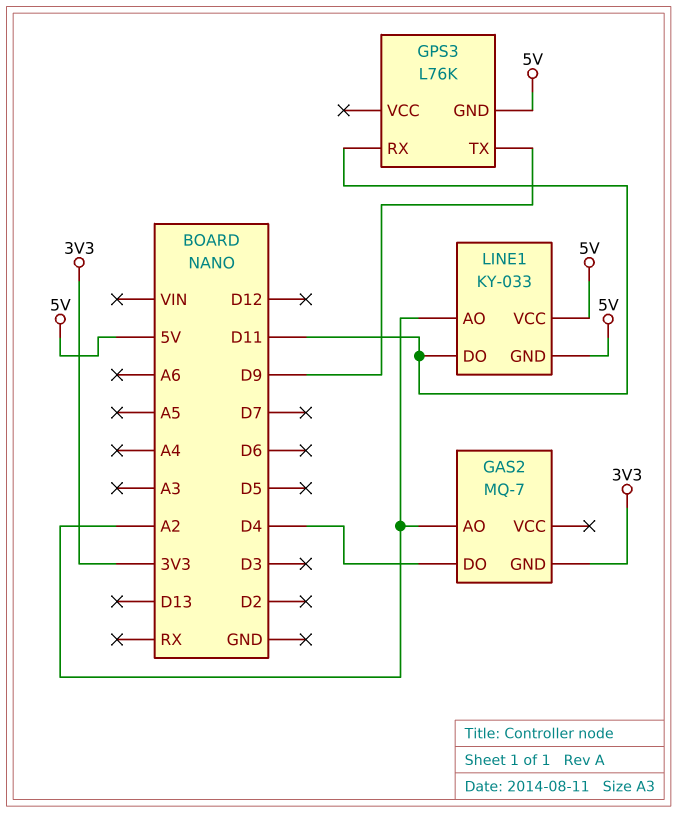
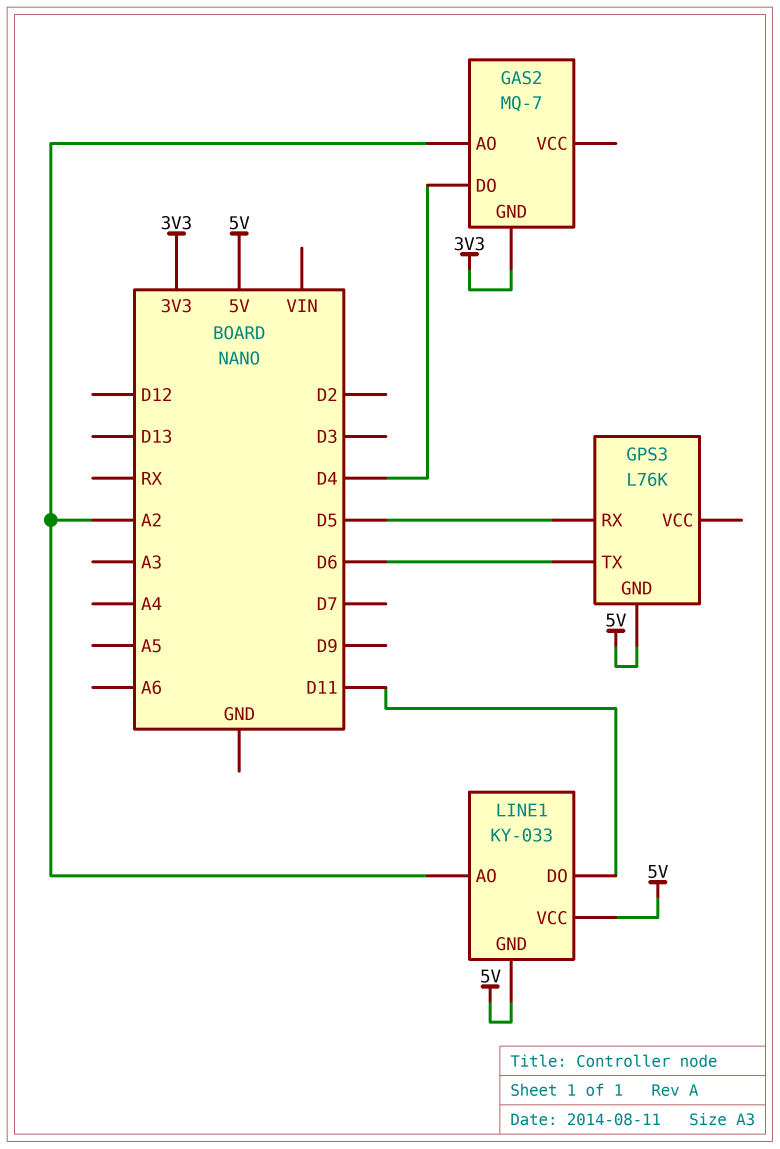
GPS3 pin RX: D11 -> D5
GPS3 pin TX: D9 -> D6

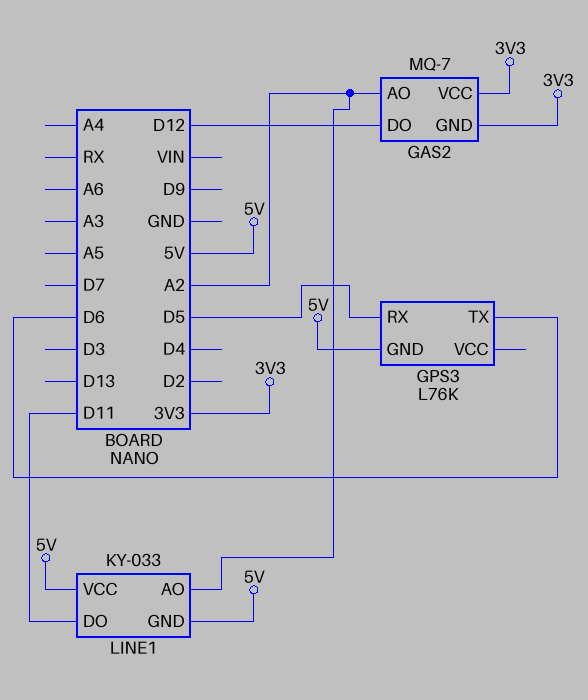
GAS2 pin DO: D4 -> D12
GAS2 pin VCC: none -> 3V3

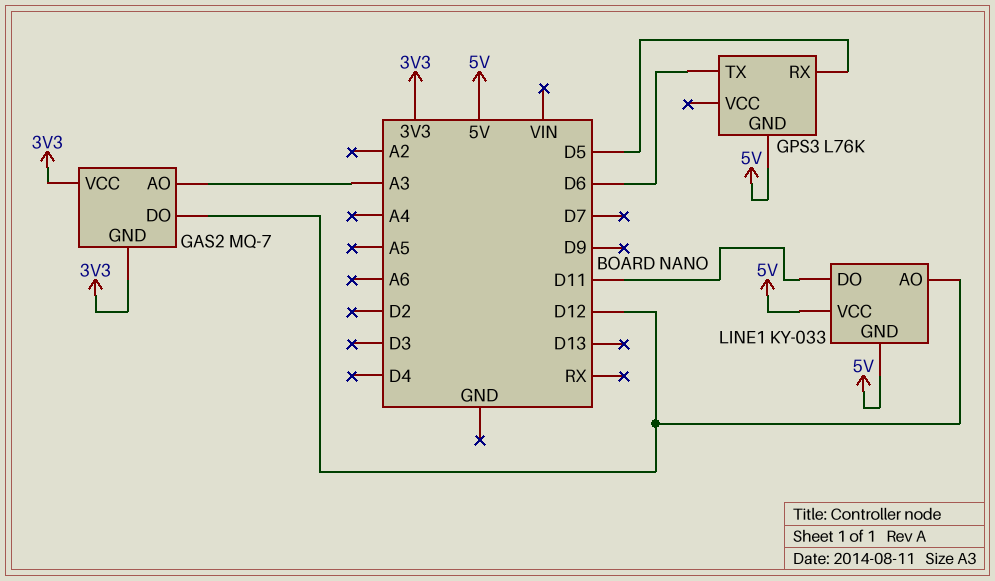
GAS2 pin AO: A2 -> A3
LINE1 pin AO: A2 -> D12

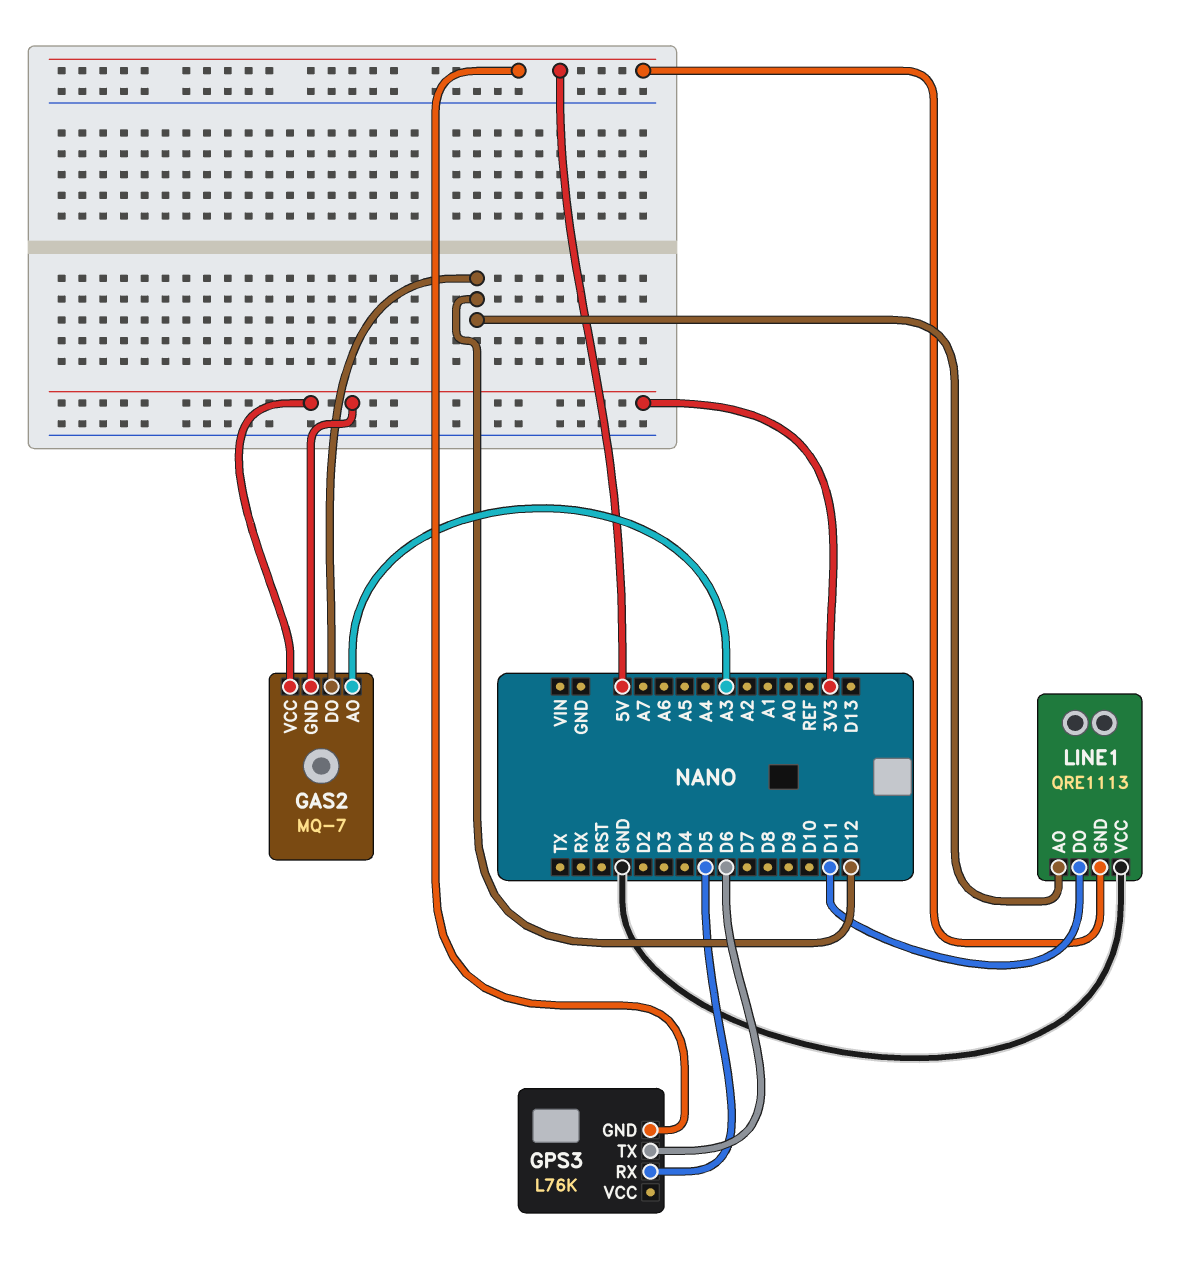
LINE1: KY-033 -> QRE1113
LINE1 pin VCC: 5V -> GND

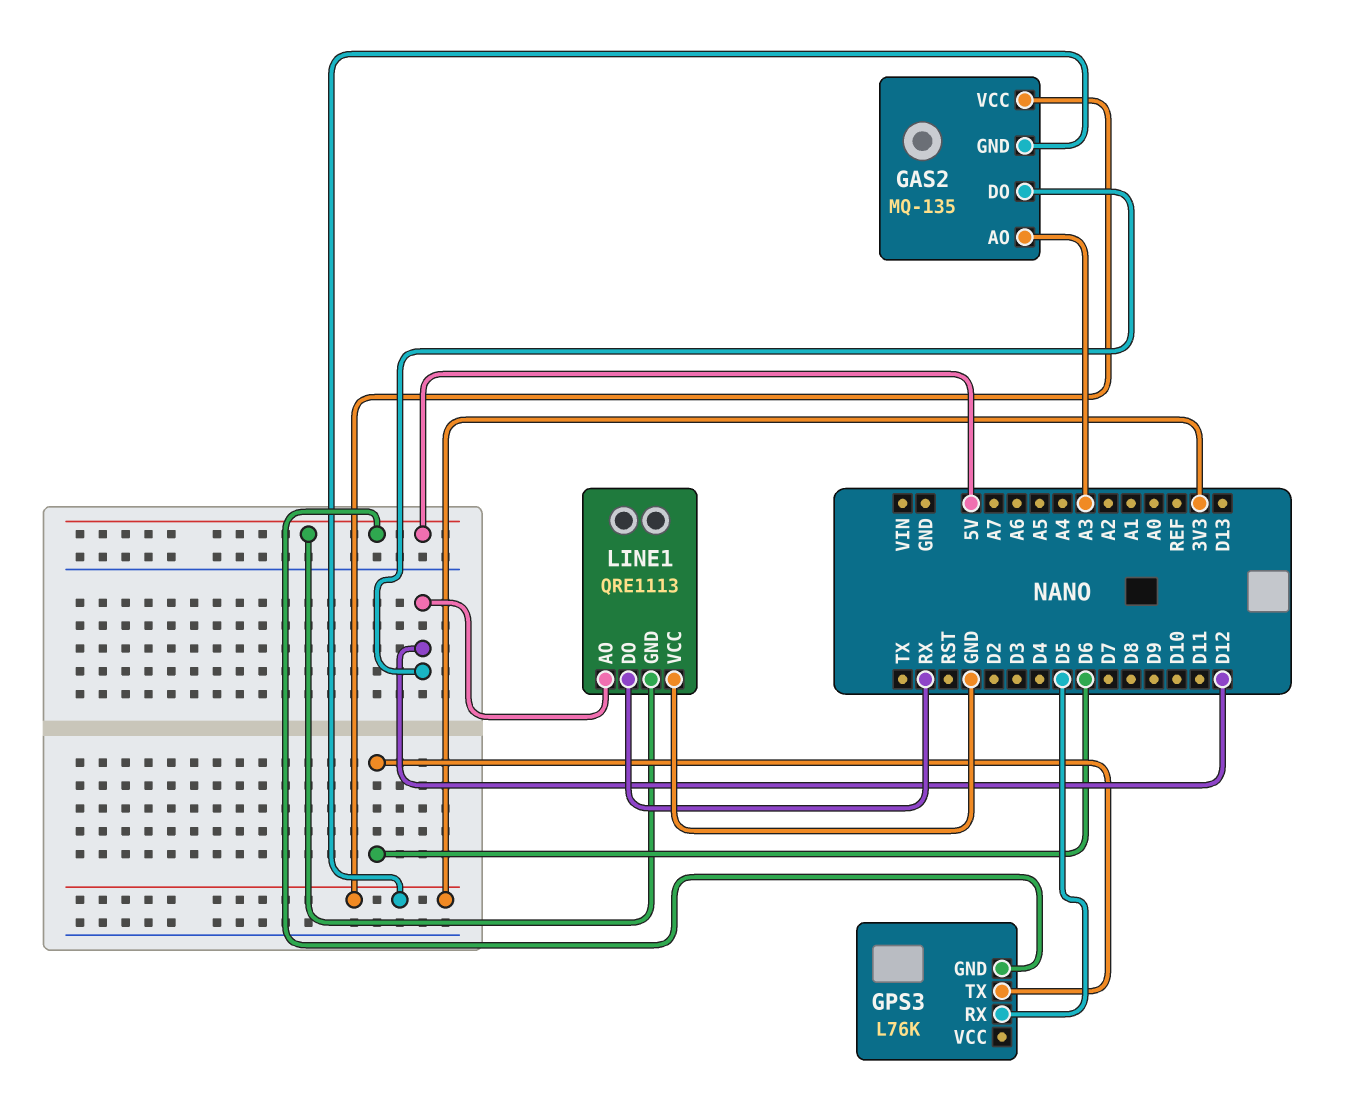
GAS2: MQ-7 -> MQ-135
LINE1 pin DO: D11 -> RX

